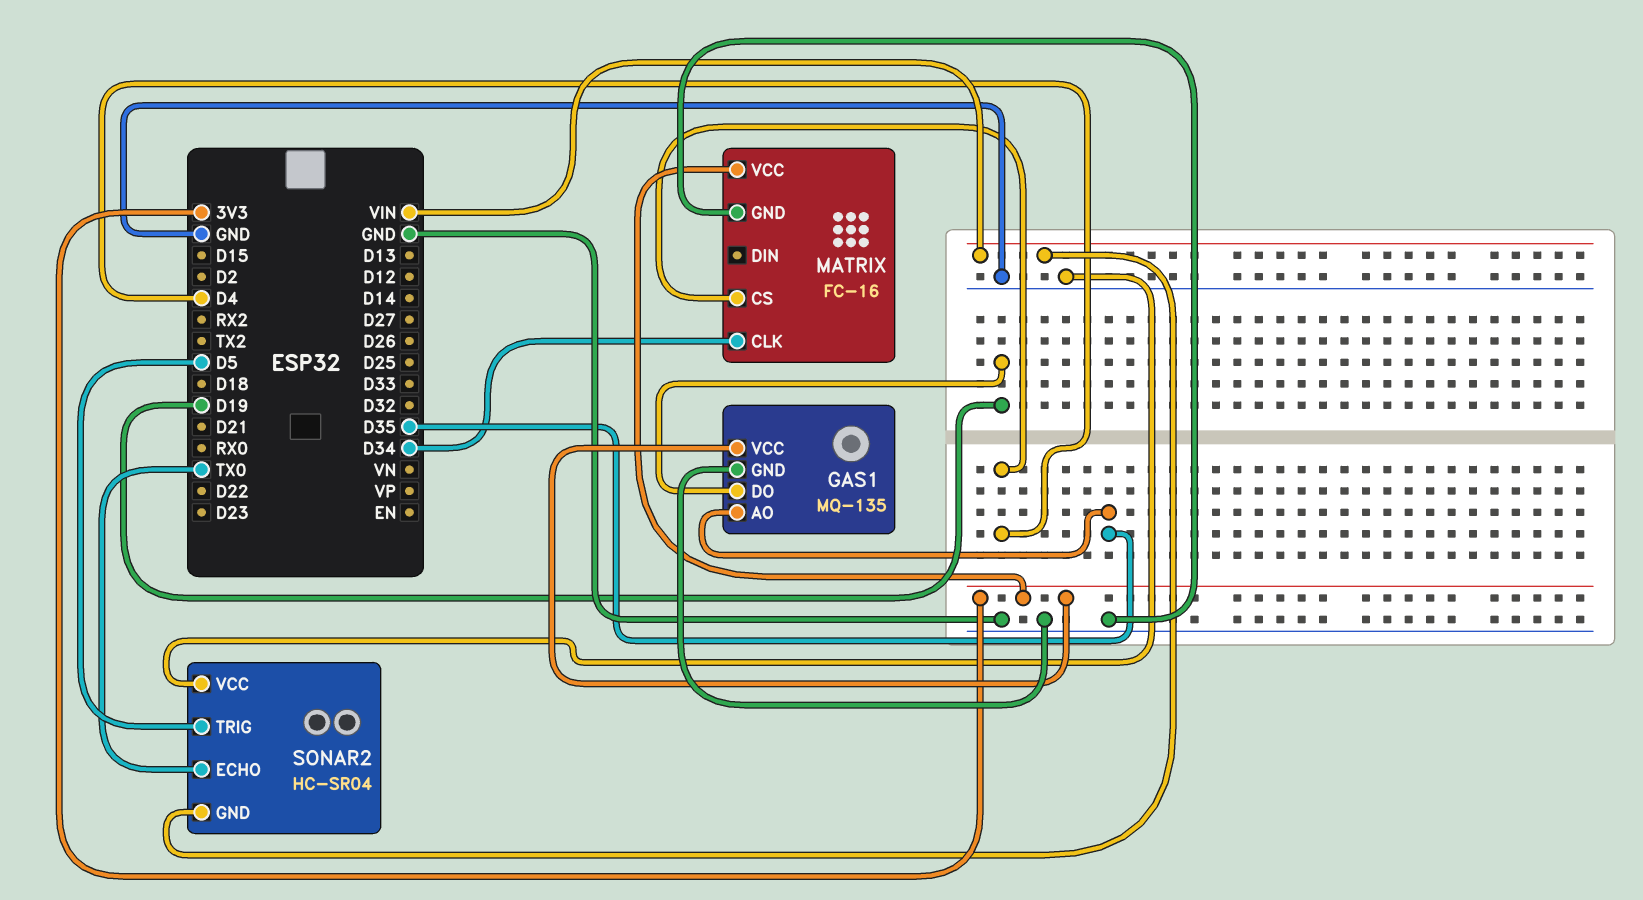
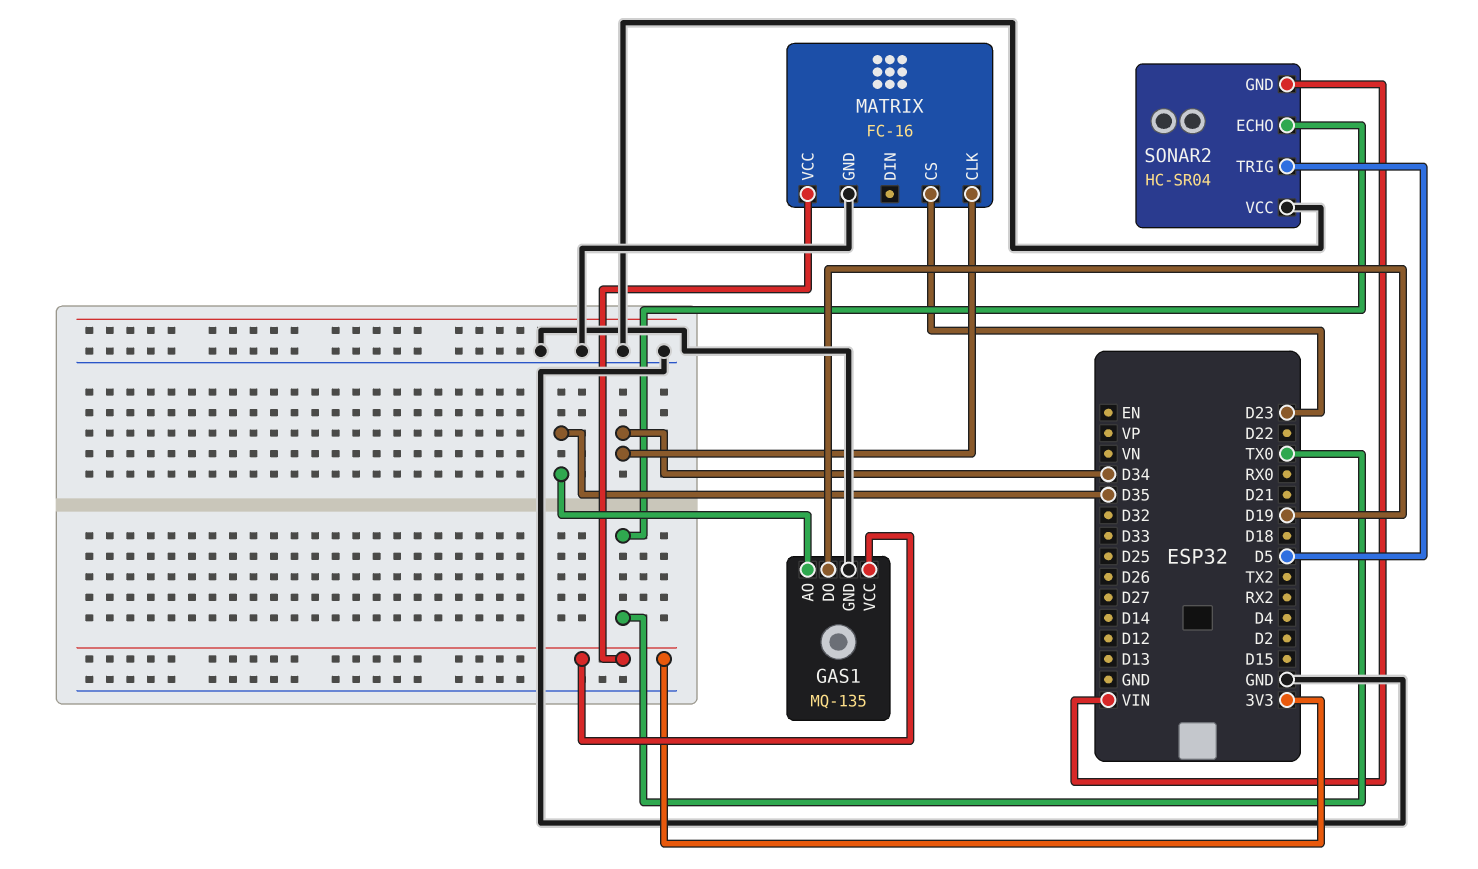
MATRIX pin CS: D4 -> D23

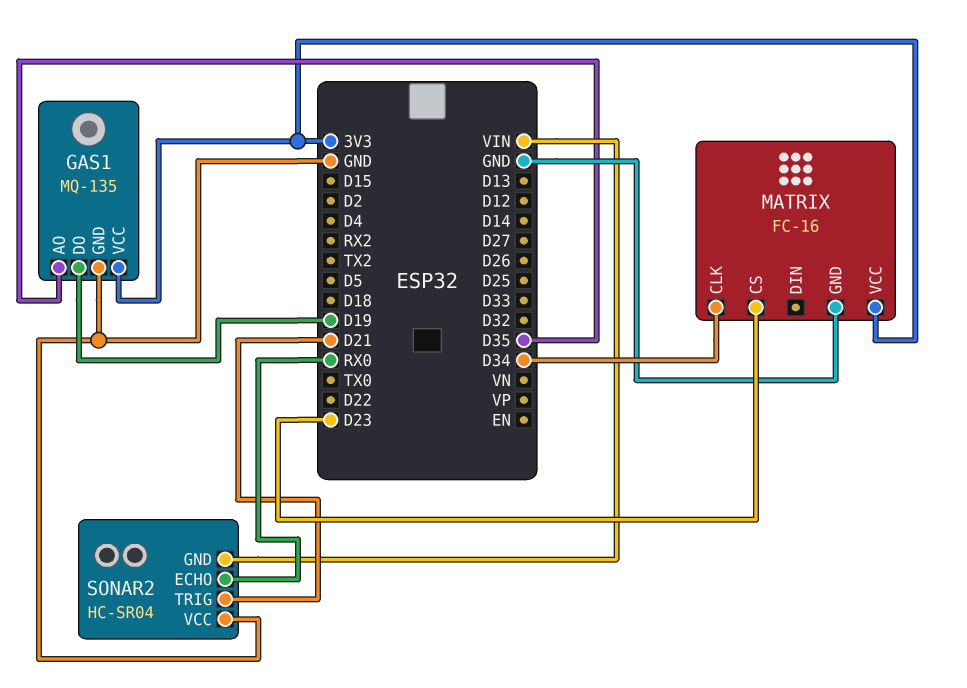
SONAR2 pin ECHO: TX0 -> RX0
SONAR2 pin TRIG: D5 -> D21

